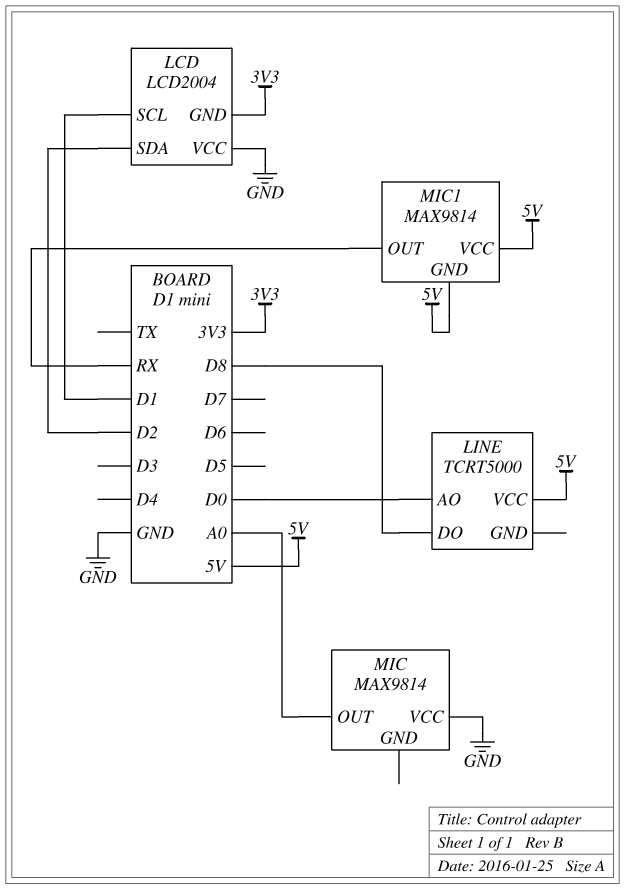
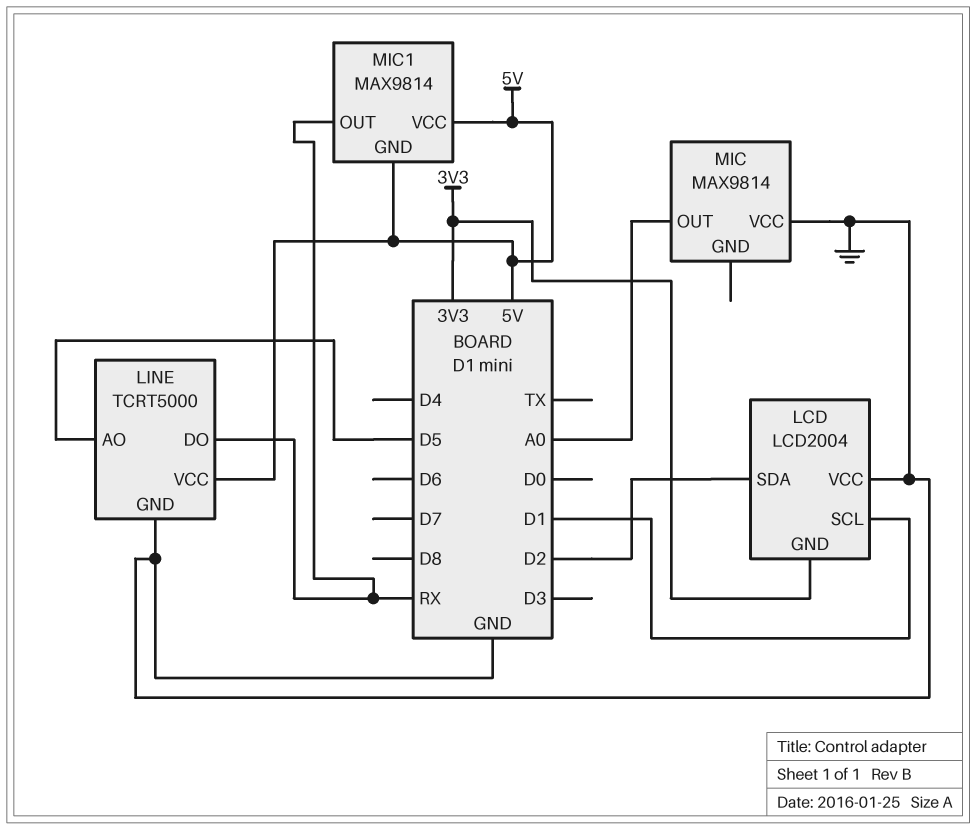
LINE pin AO: D0 -> D5
LINE pin DO: D8 -> RX
LINE pin GND: none -> GND

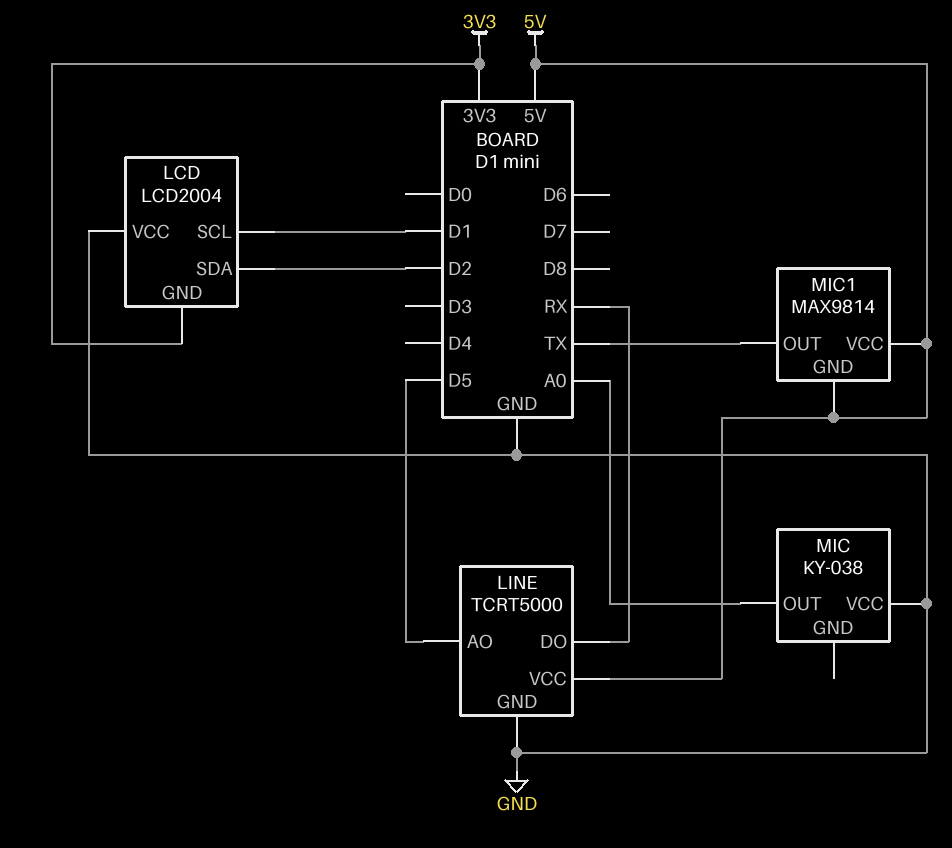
MIC: MAX9814 -> KY-038
MIC1 pin OUT: RX -> TX

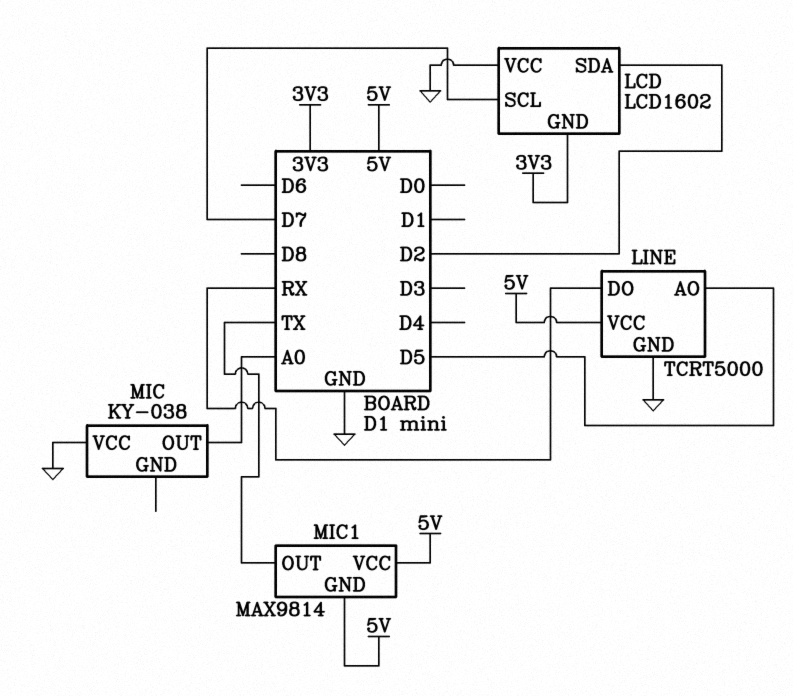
LCD: LCD2004 -> LCD1602
LCD pin SCL: D1 -> D7

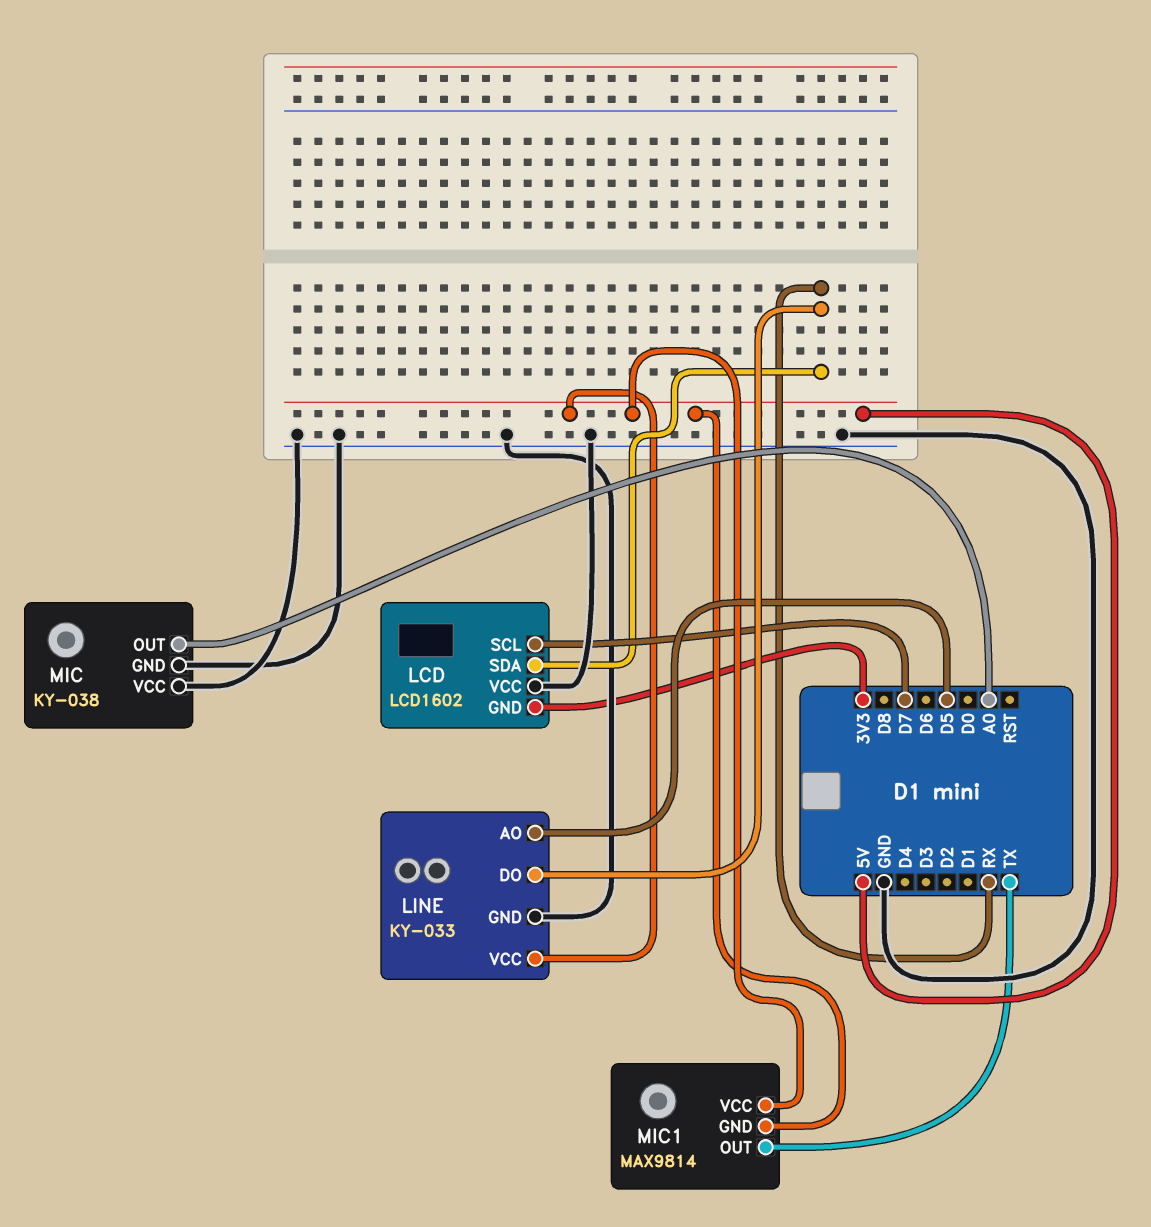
LCD pin SDA: D2 -> RX
LINE: TCRT5000 -> KY-033
MIC pin GND: none -> GND

